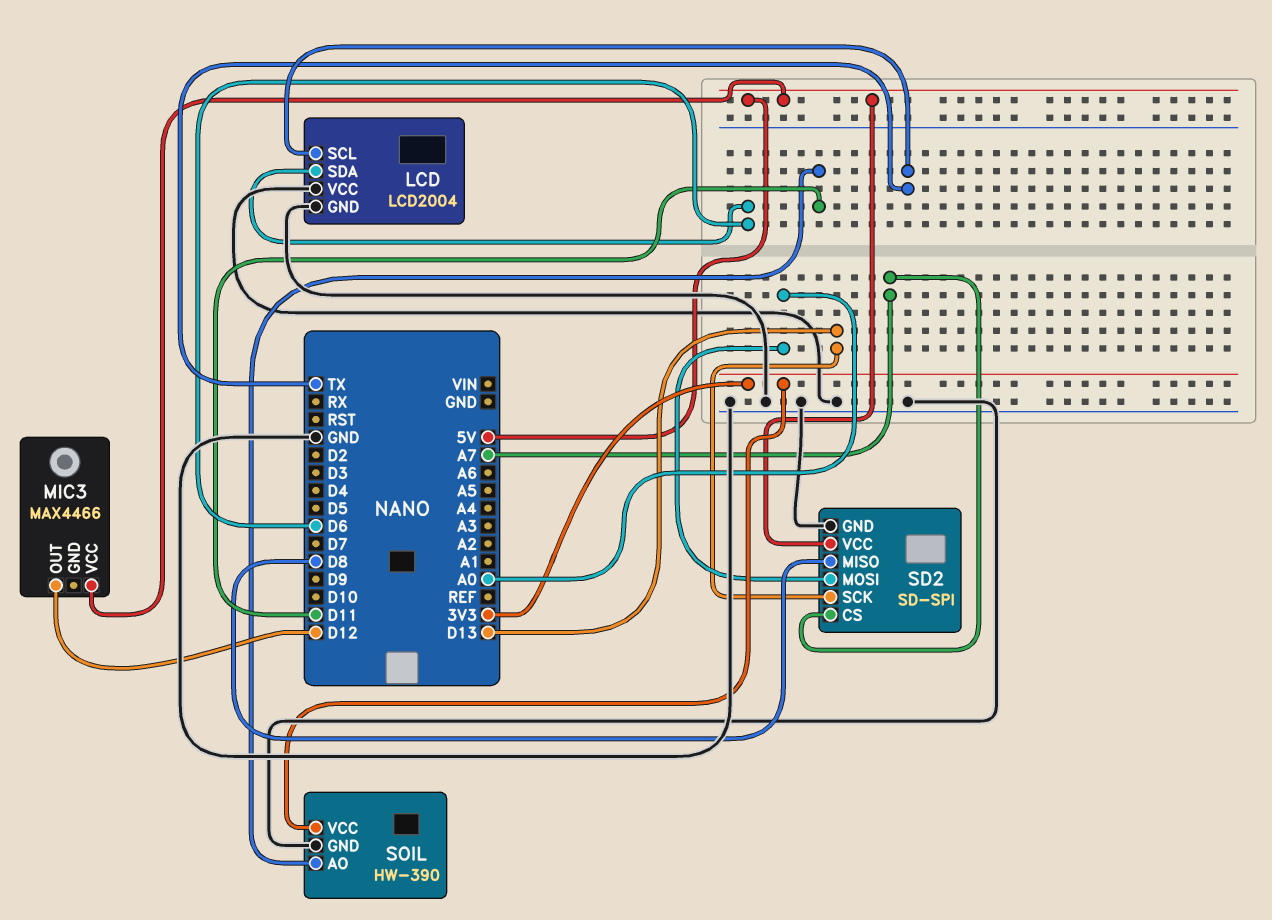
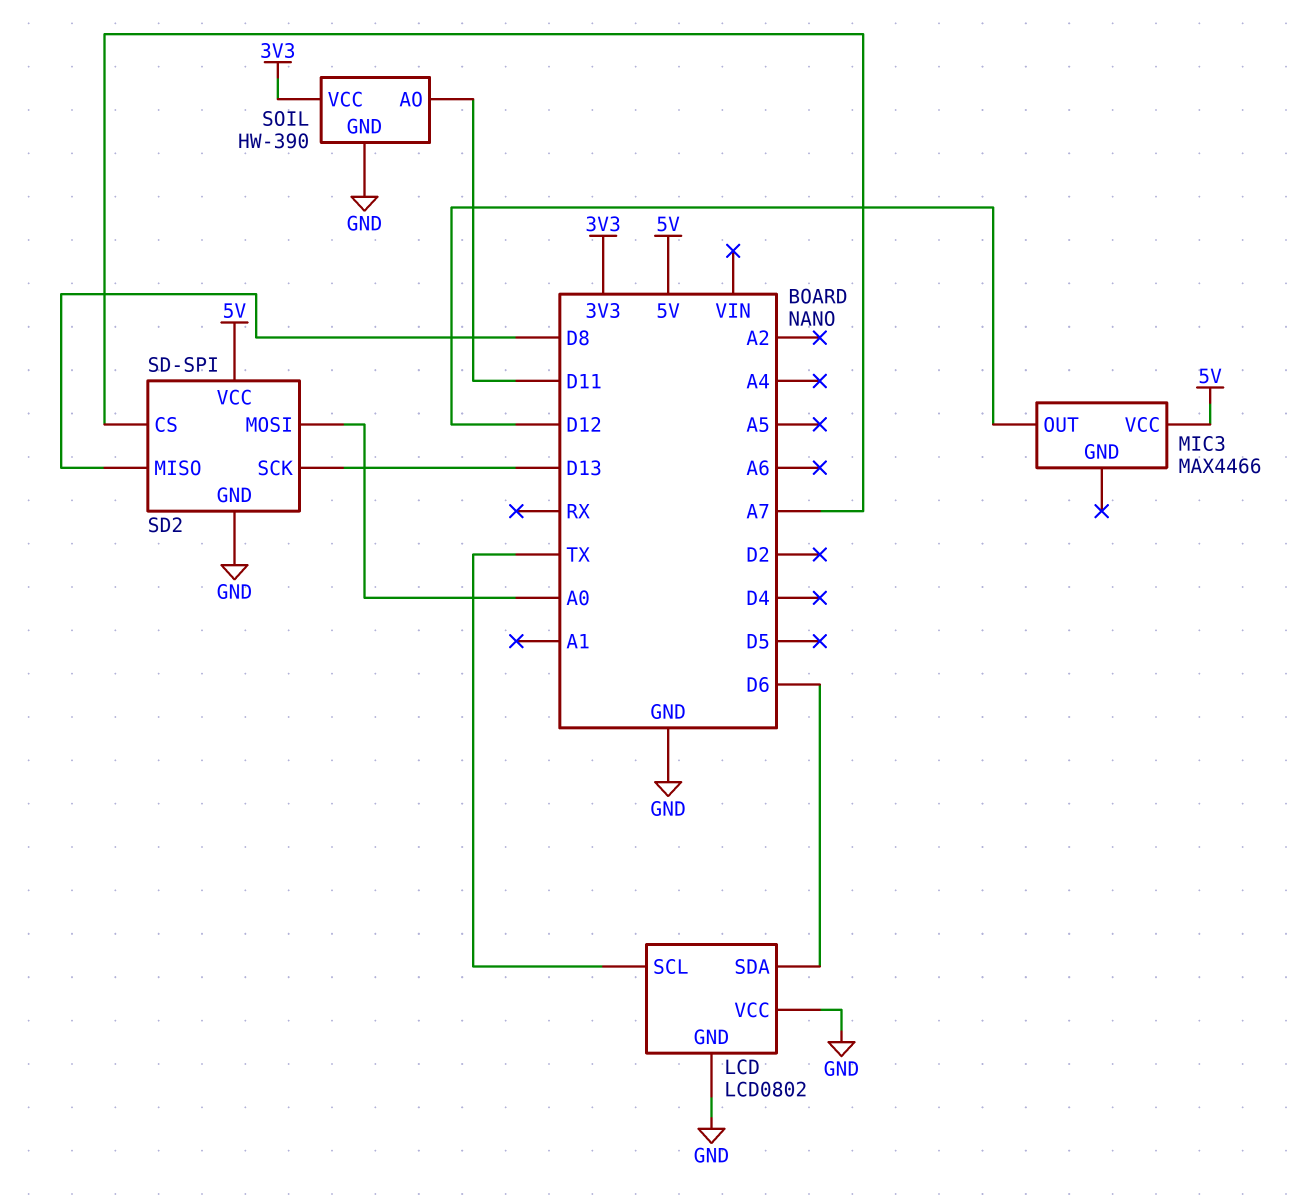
LCD: LCD2004 -> LCD0802

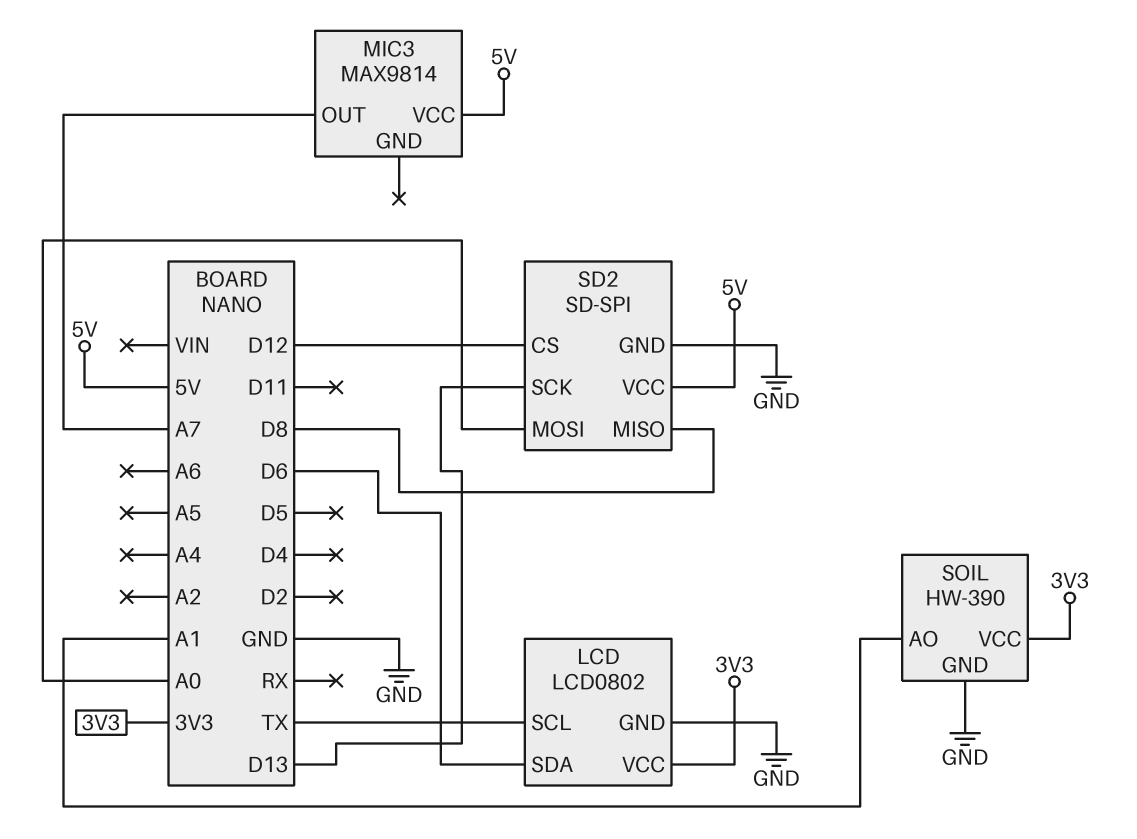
LCD pin VCC: GND -> 3V3
MIC3: MAX4466 -> MAX9814
MIC3 pin OUT: D12 -> A7
SD2 pin CS: A7 -> D12
SOIL pin AO: D11 -> A1

